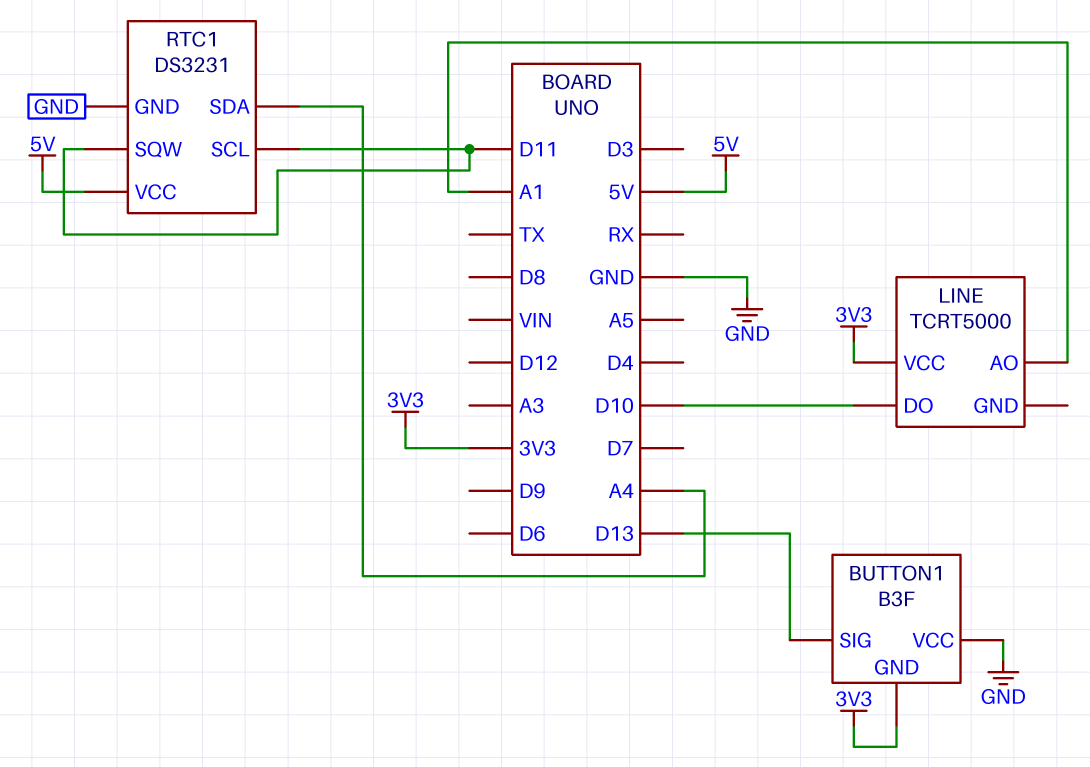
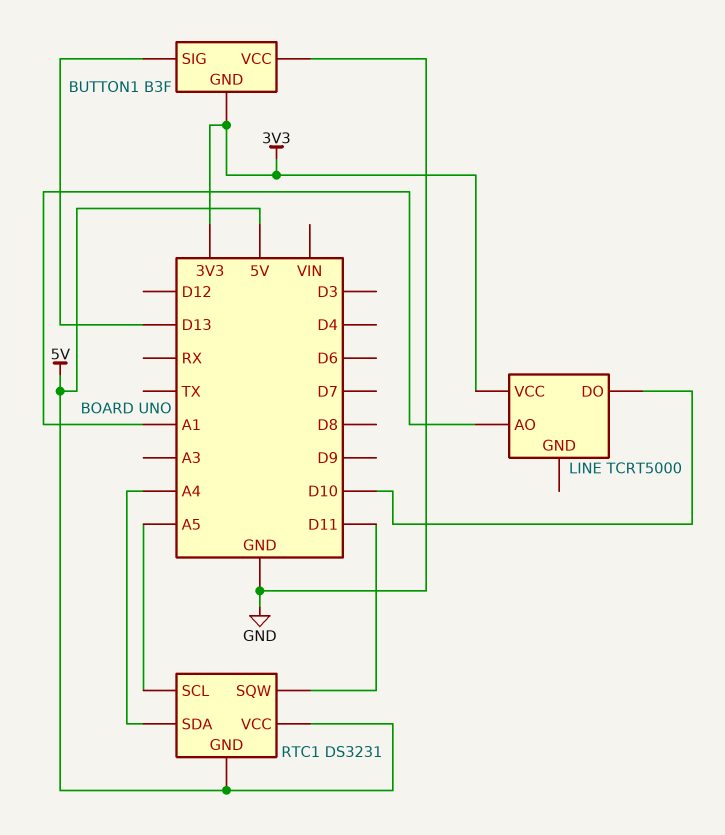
RTC1 pin GND: GND -> 5V
RTC1 pin SCL: D11 -> A5

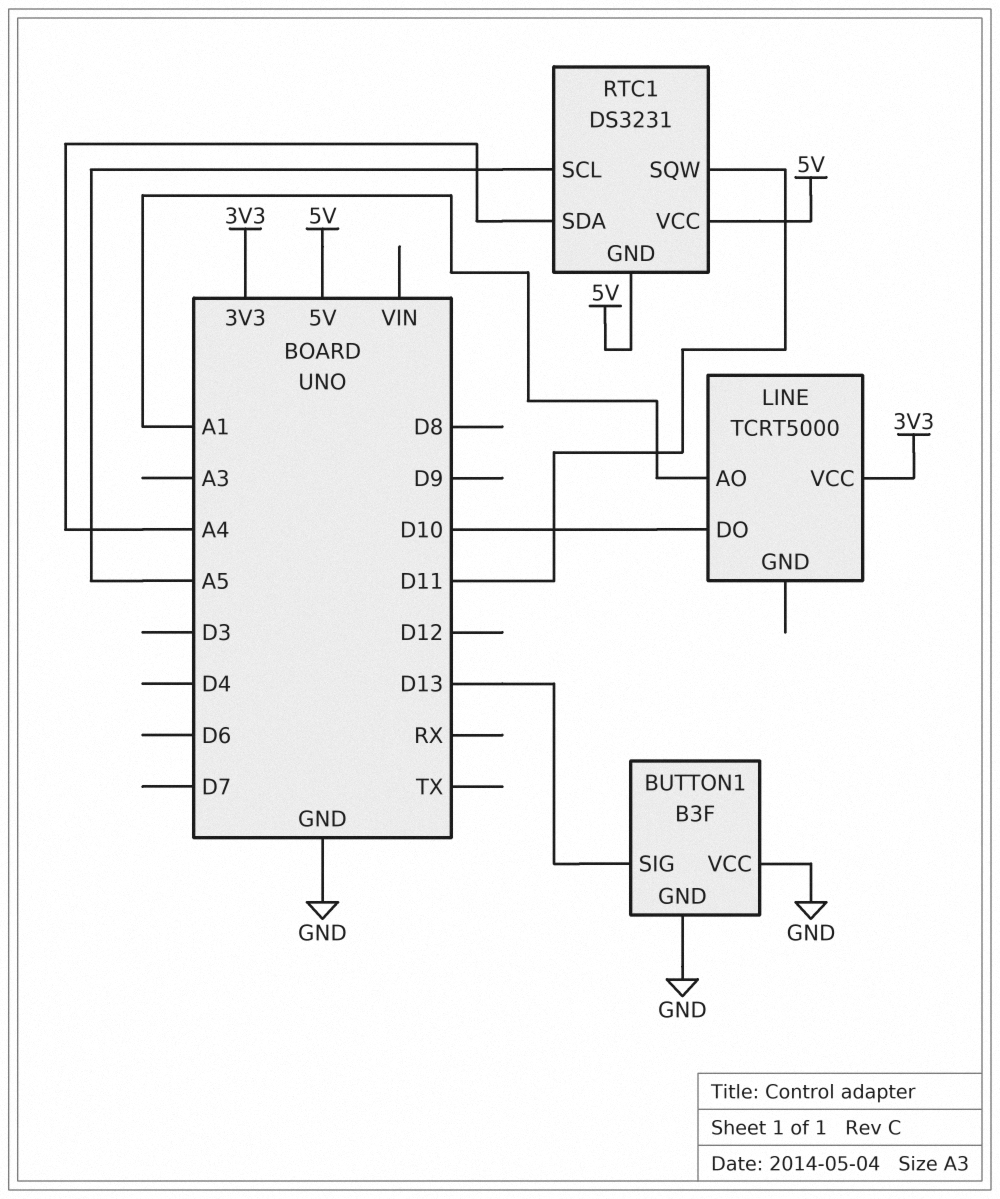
BUTTON1 pin GND: 3V3 -> GND

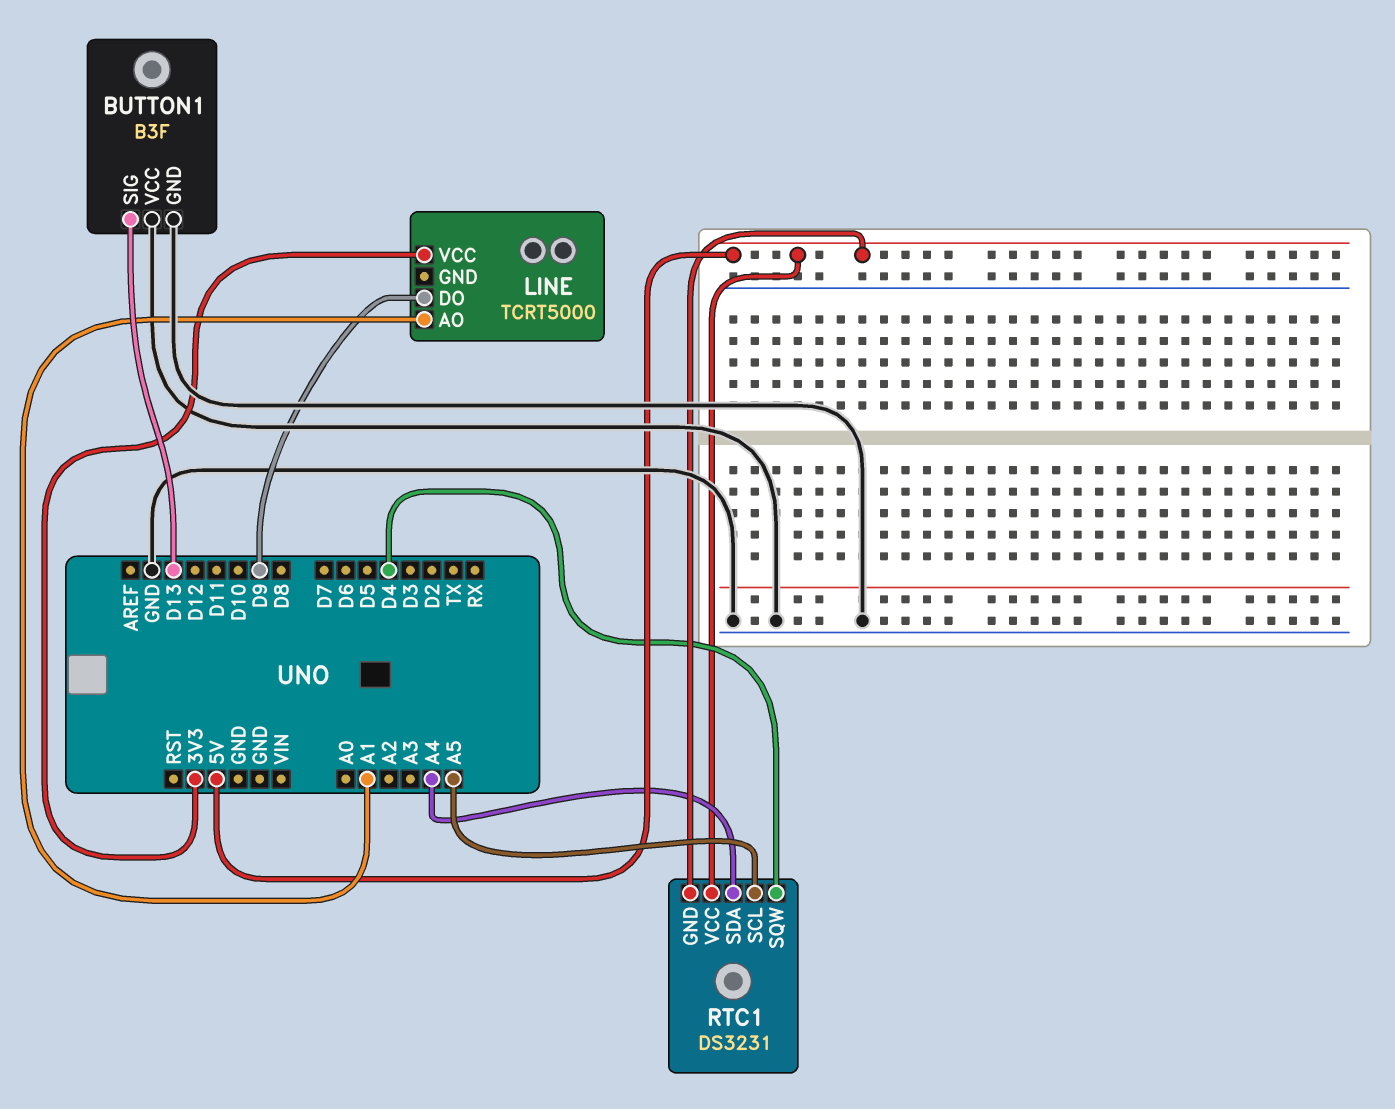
LINE pin DO: D10 -> D9
RTC1 pin SQW: D11 -> D4

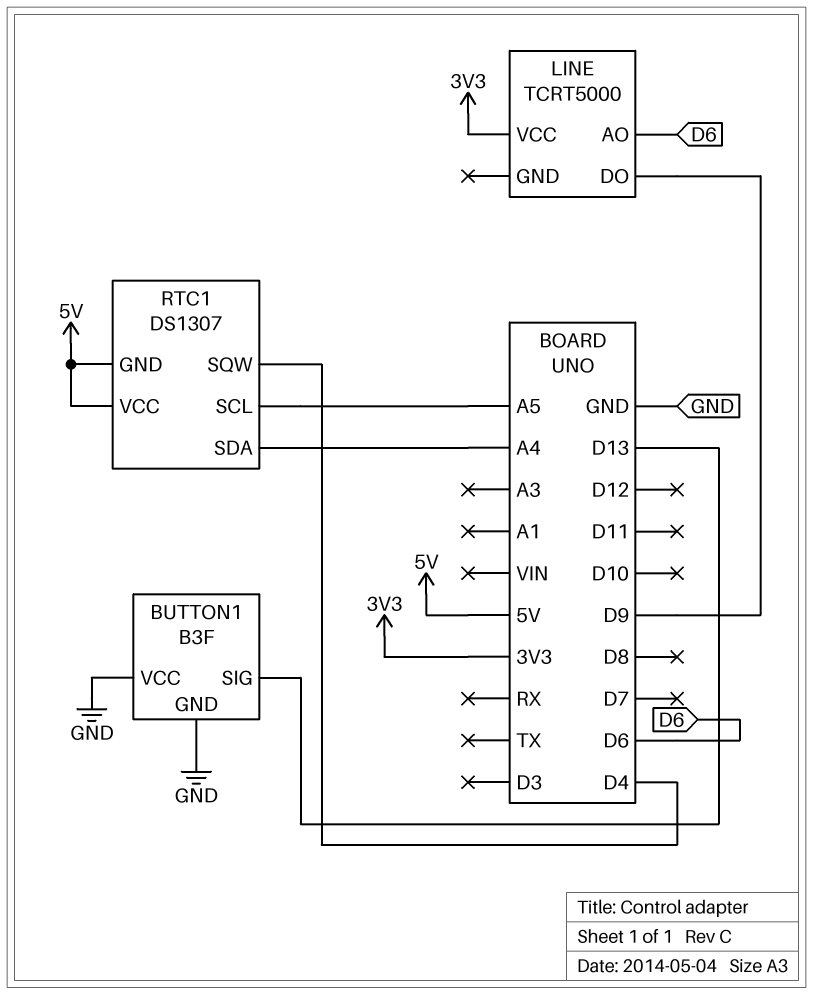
LINE pin AO: A1 -> D6
RTC1: DS3231 -> DS1307

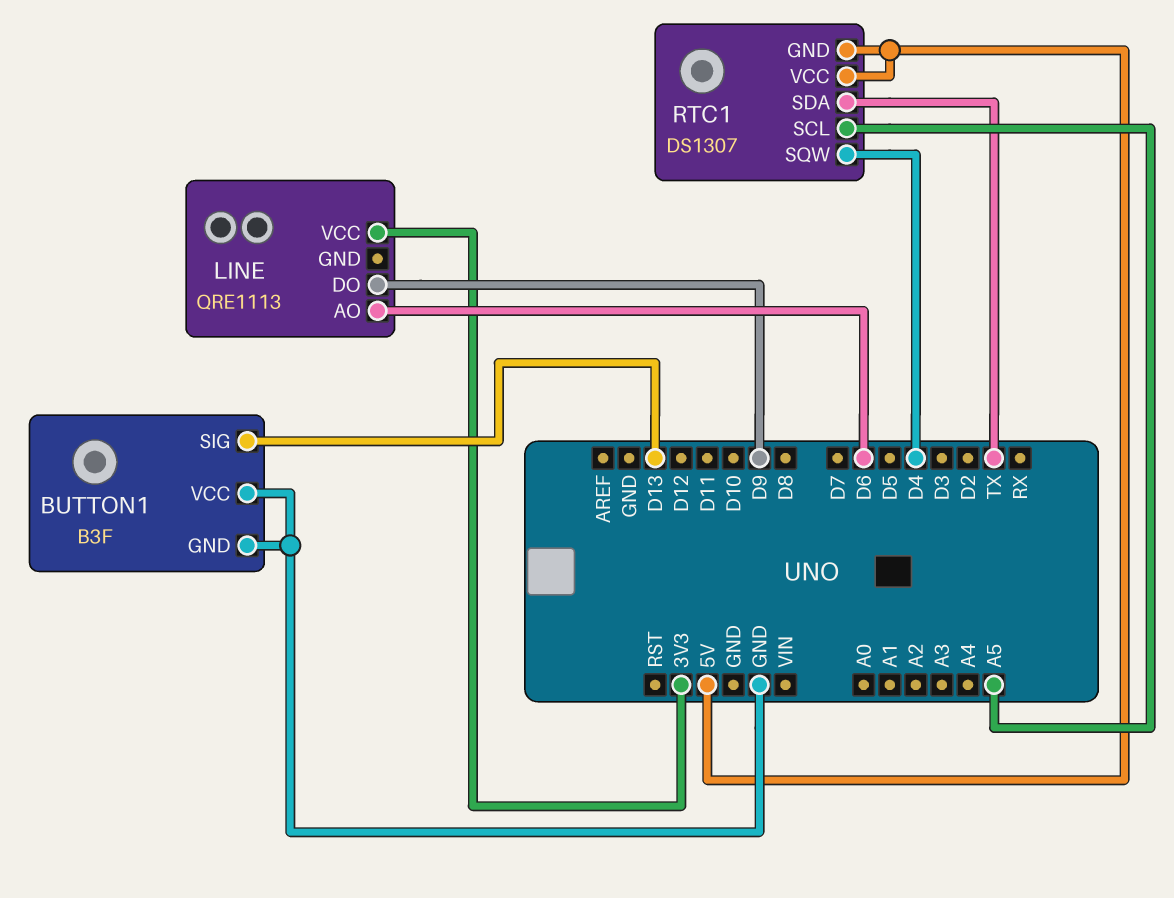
LINE: TCRT5000 -> QRE1113
RTC1 pin SDA: A4 -> TX

